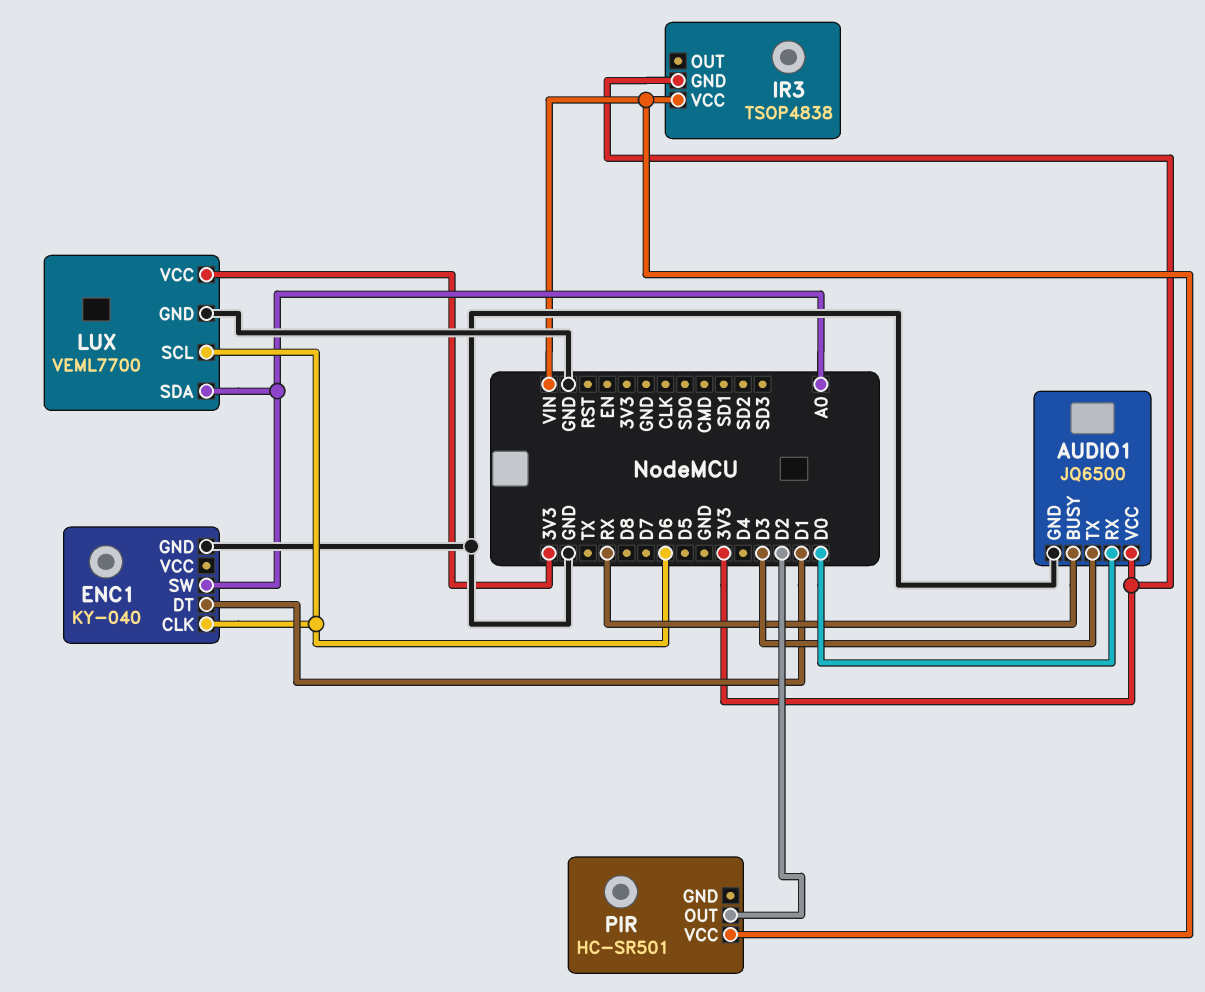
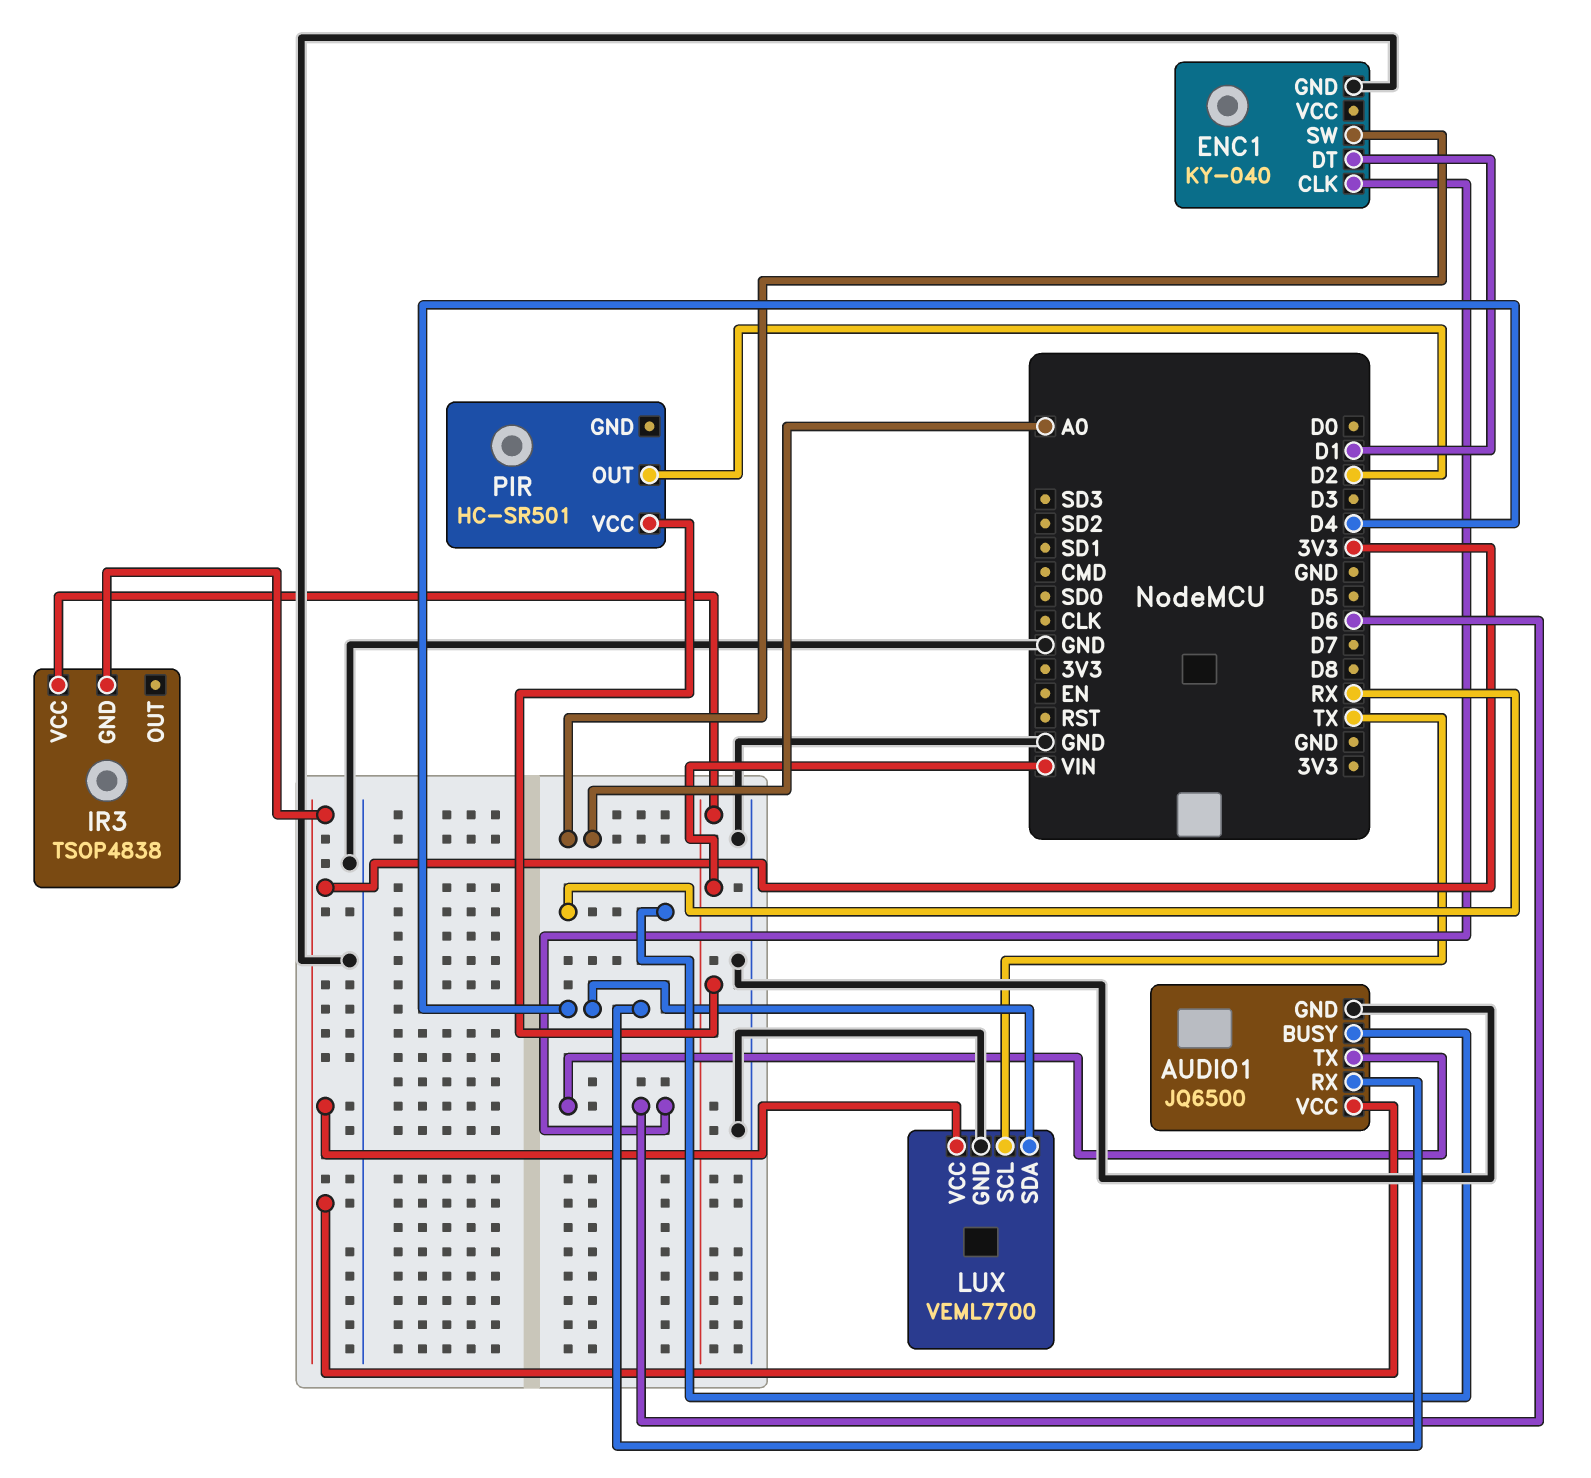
AUDIO1 pin RX: D0 -> D4
AUDIO1 pin TX: D3 -> D6
LUX pin SCL: D6 -> TX
LUX pin SDA: A0 -> D4

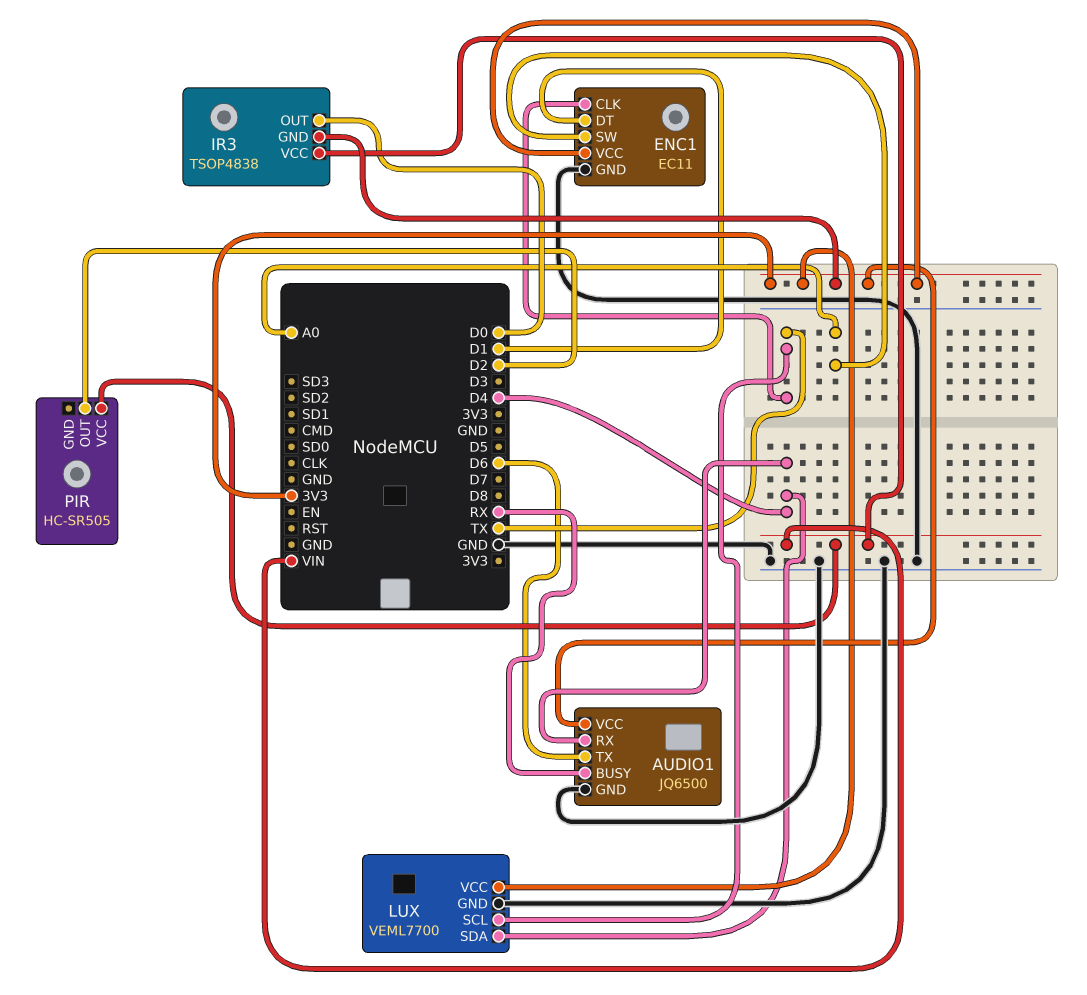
ENC1: KY-040 -> EC11
ENC1 pin CLK: D6 -> TX
ENC1 pin VCC: none -> 3V3
IR3 pin OUT: none -> D0
PIR: HC-SR501 -> HC-SR505

